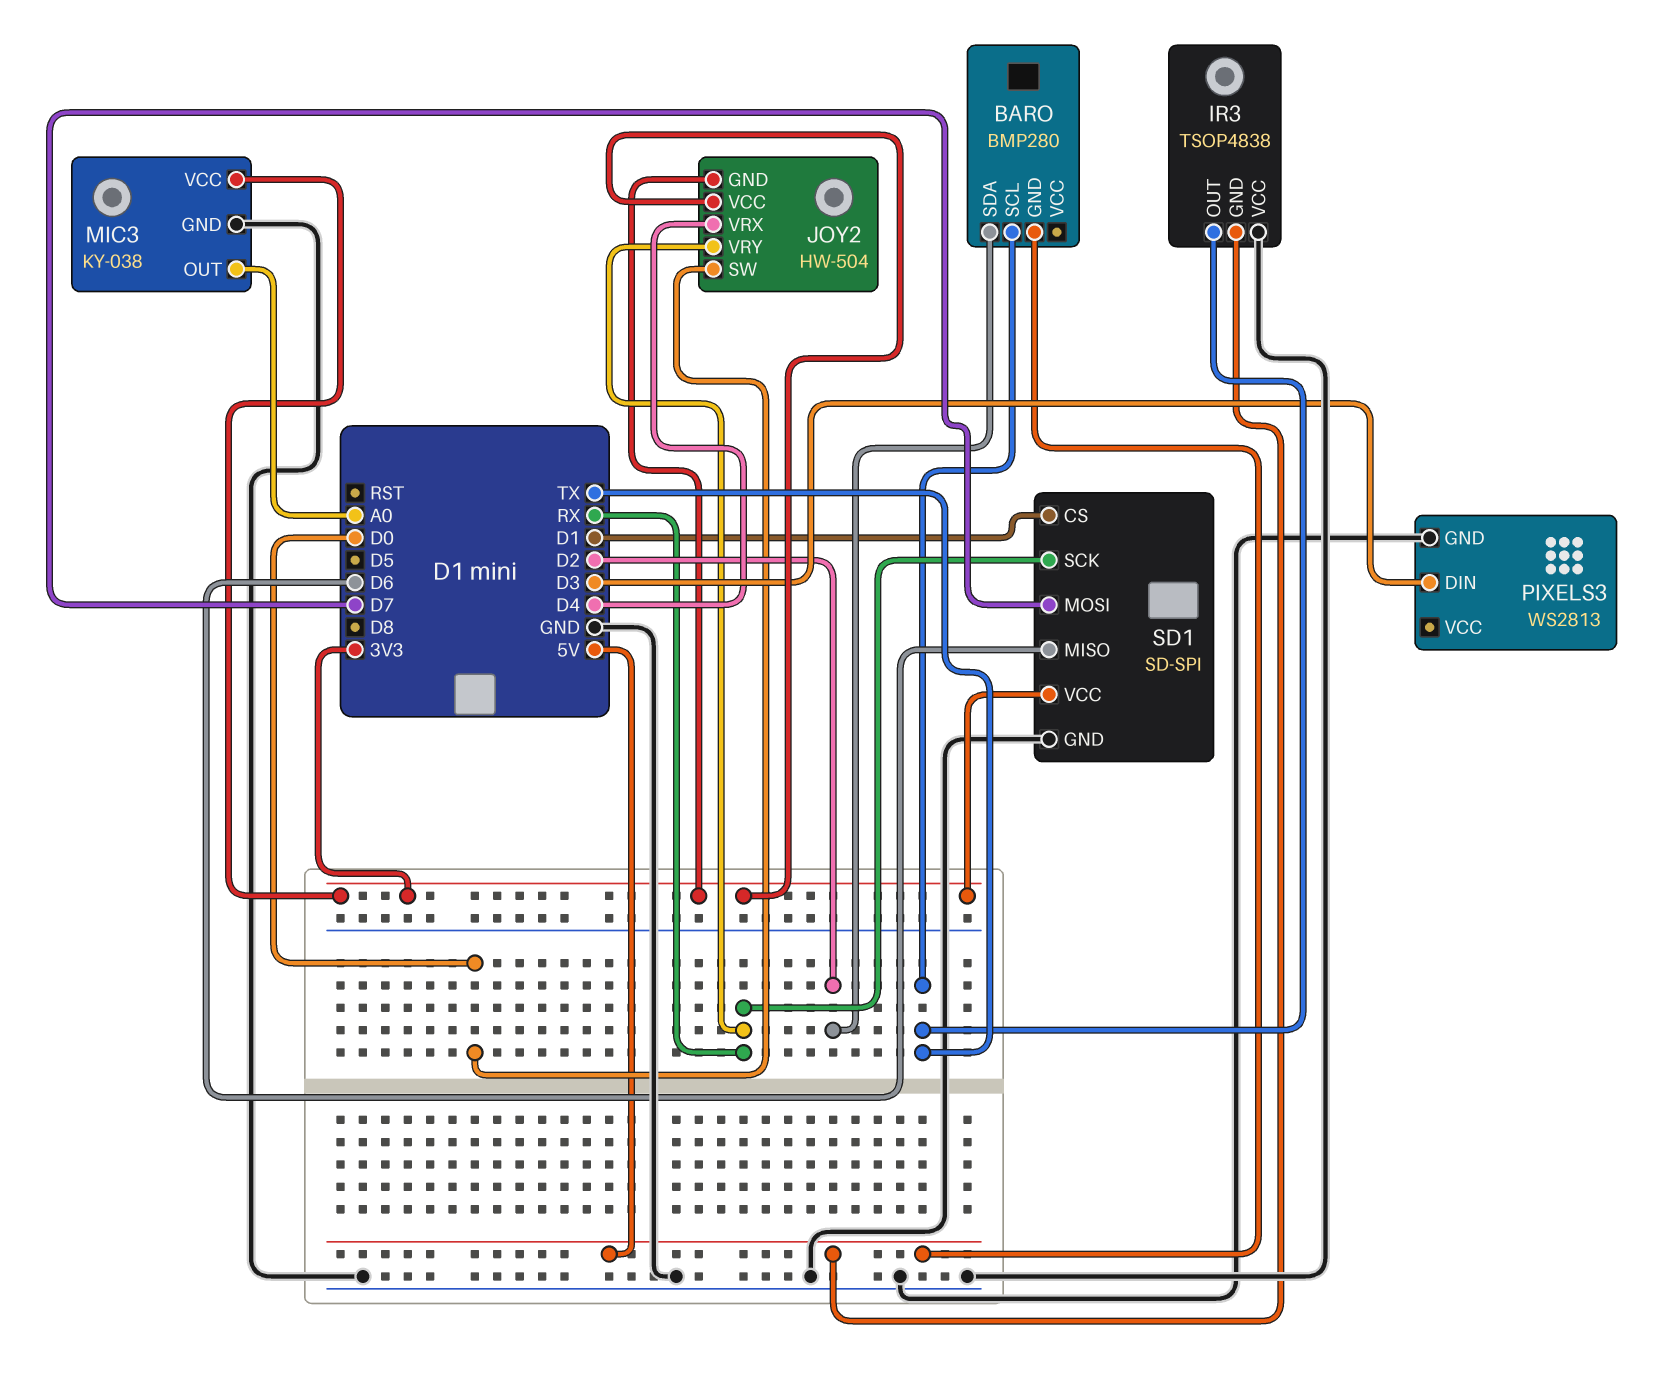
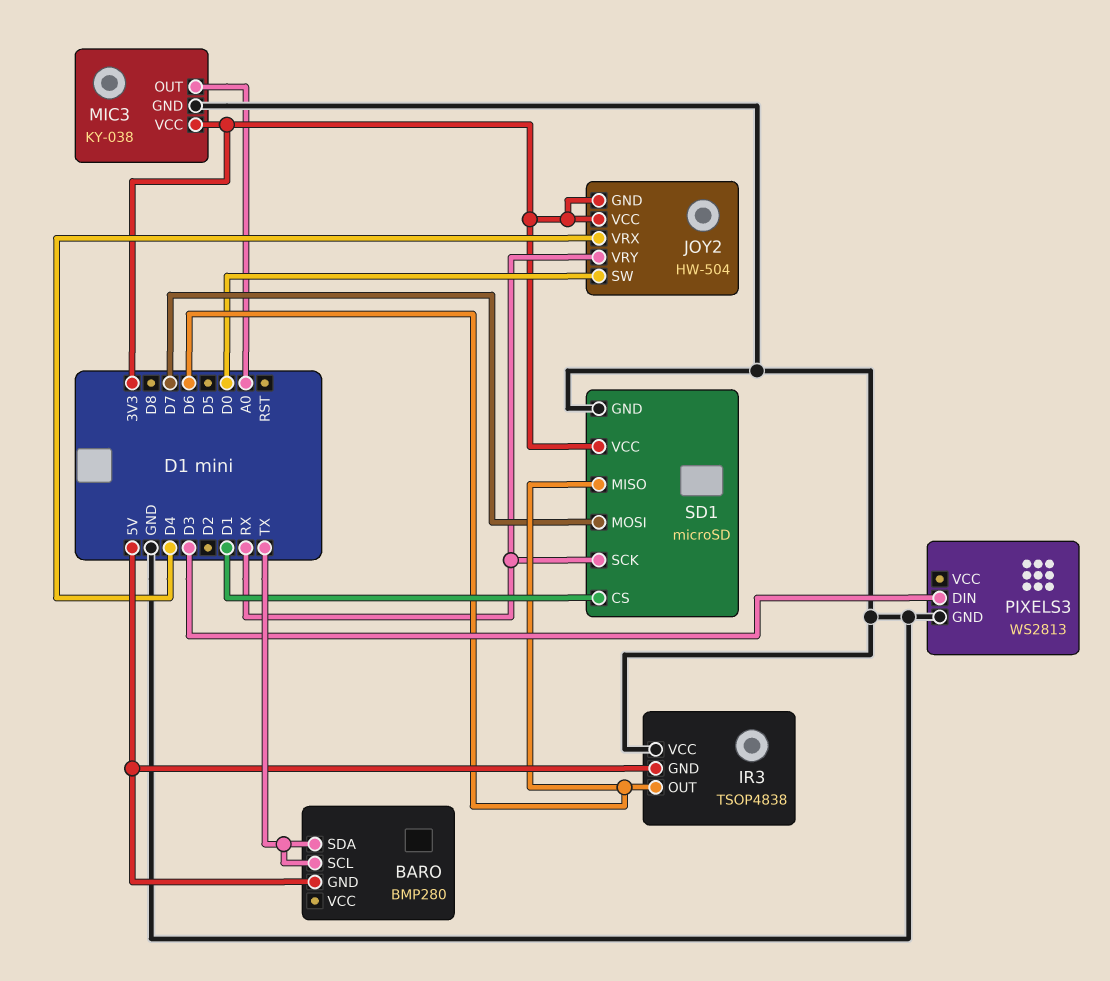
BARO pin SDA: D2 -> TX
IR3 pin OUT: TX -> D6
SD1: SD-SPI -> microSD

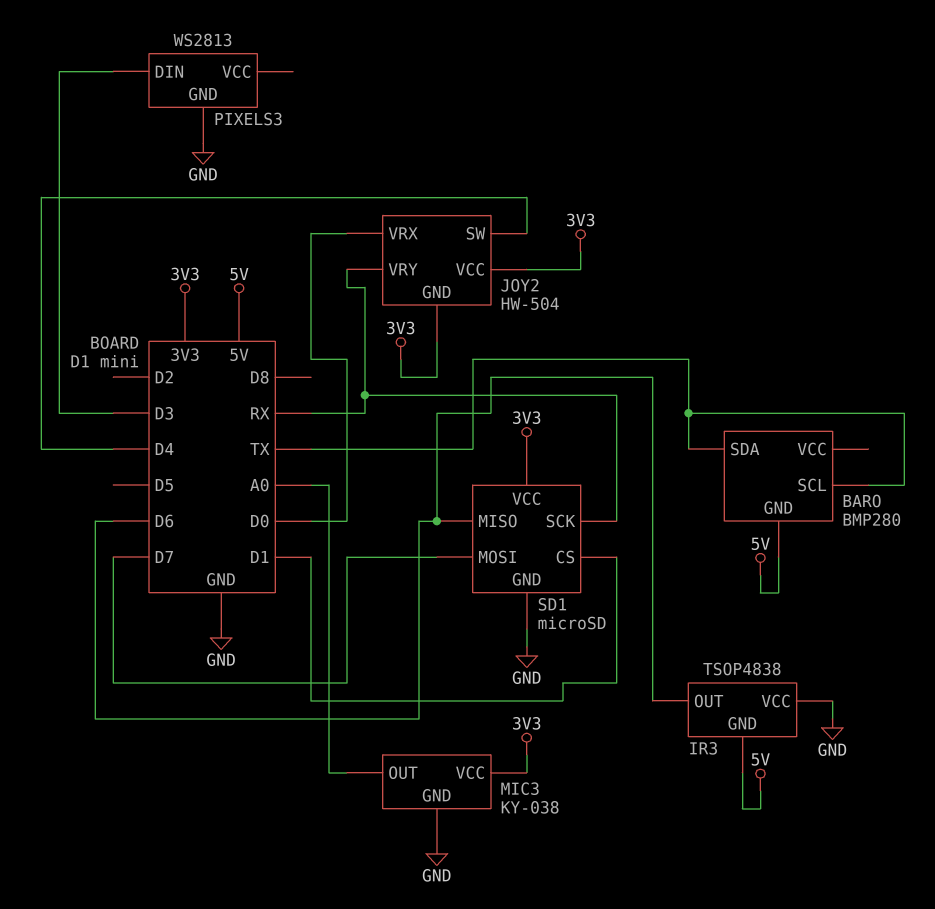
JOY2 pin SW: D0 -> D4
JOY2 pin VRX: D4 -> D0

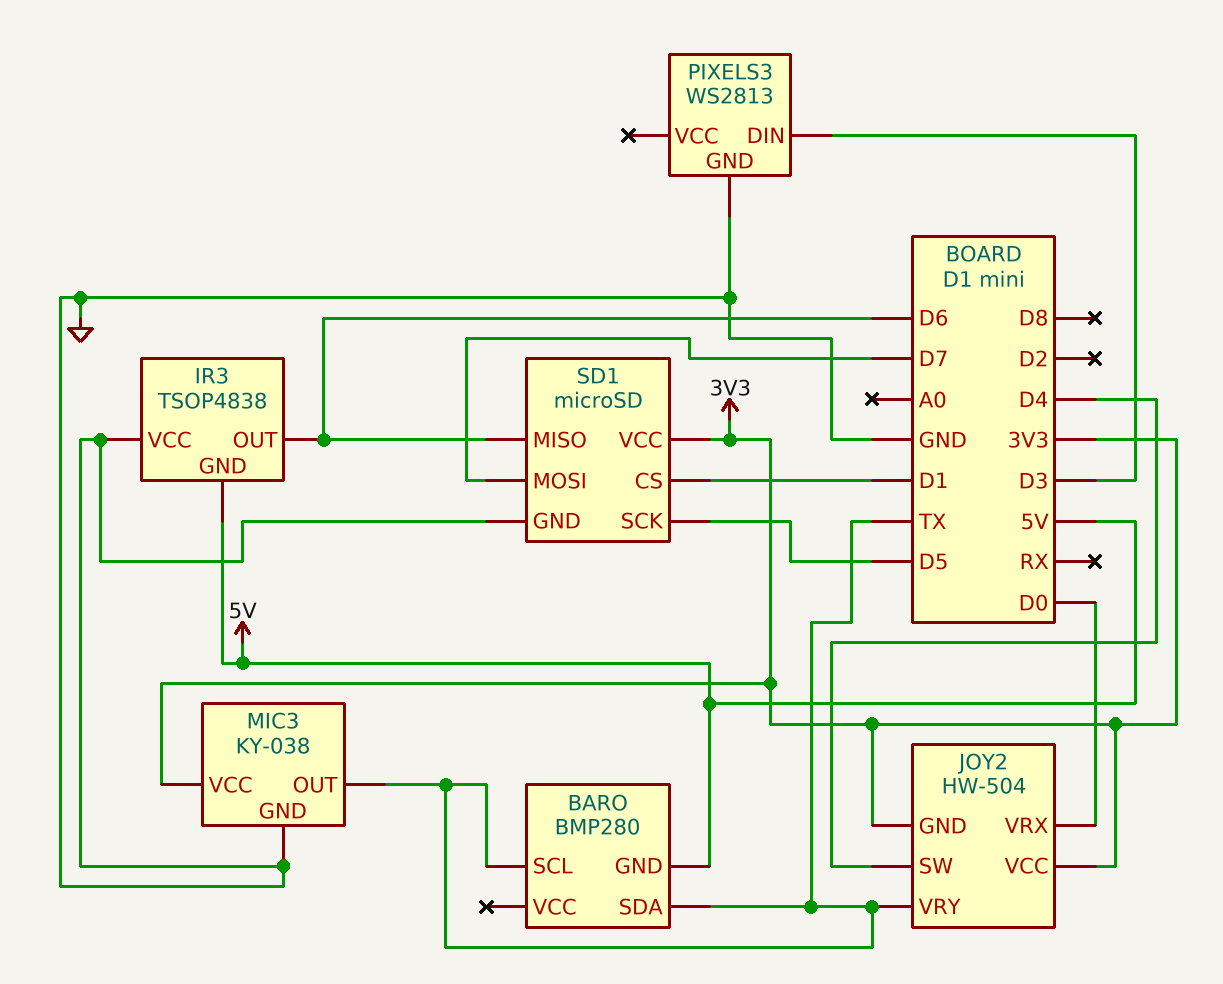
JOY2 pin VRY: RX -> TX
MIC3 pin OUT: A0 -> TX
SD1 pin SCK: RX -> D5

